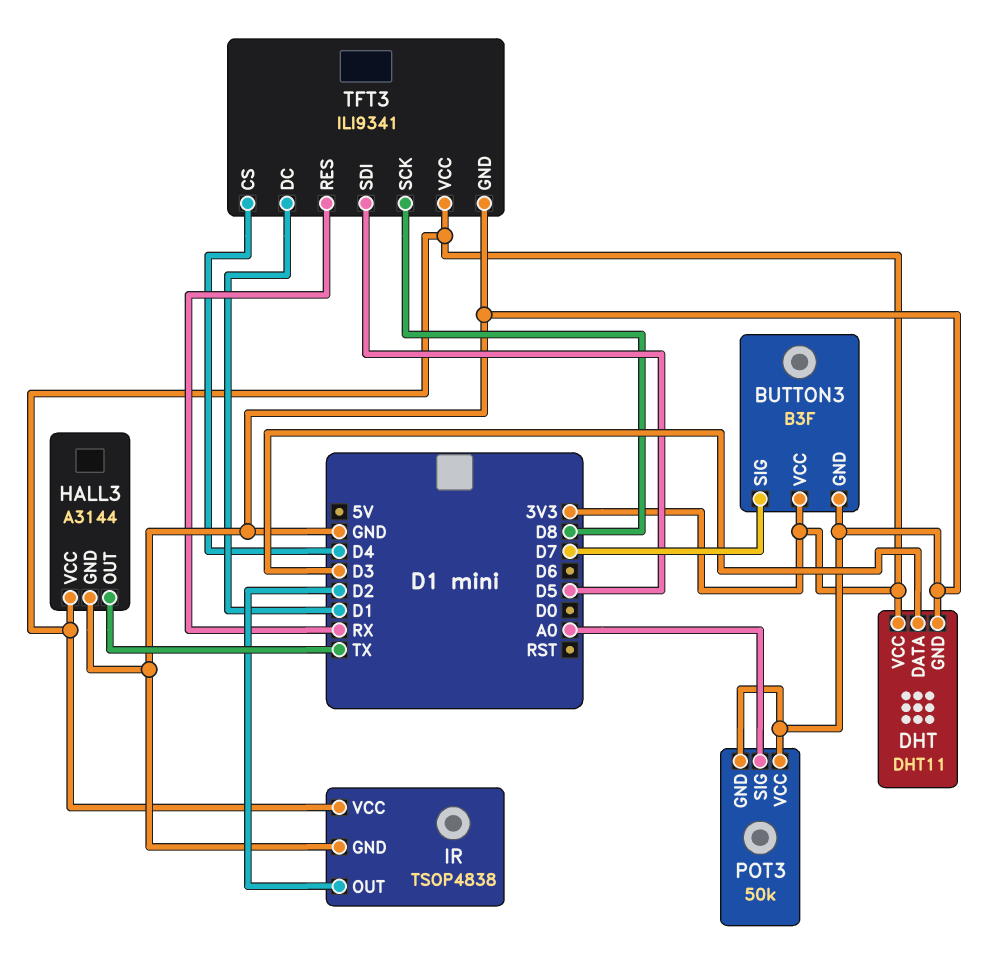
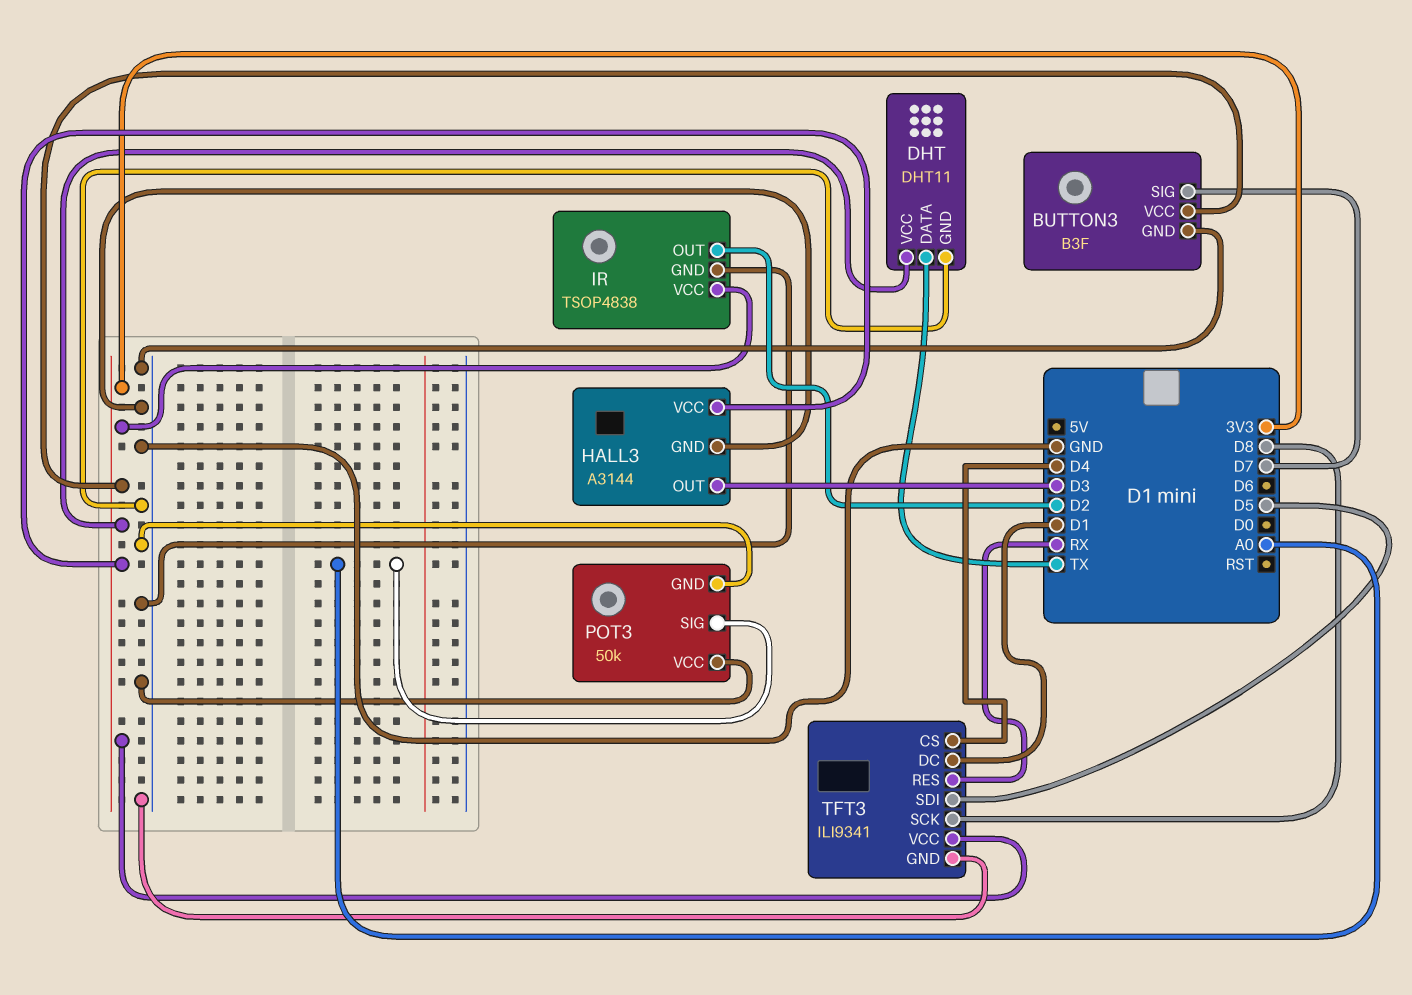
DHT pin DATA: D3 -> TX
HALL3 pin OUT: TX -> D3

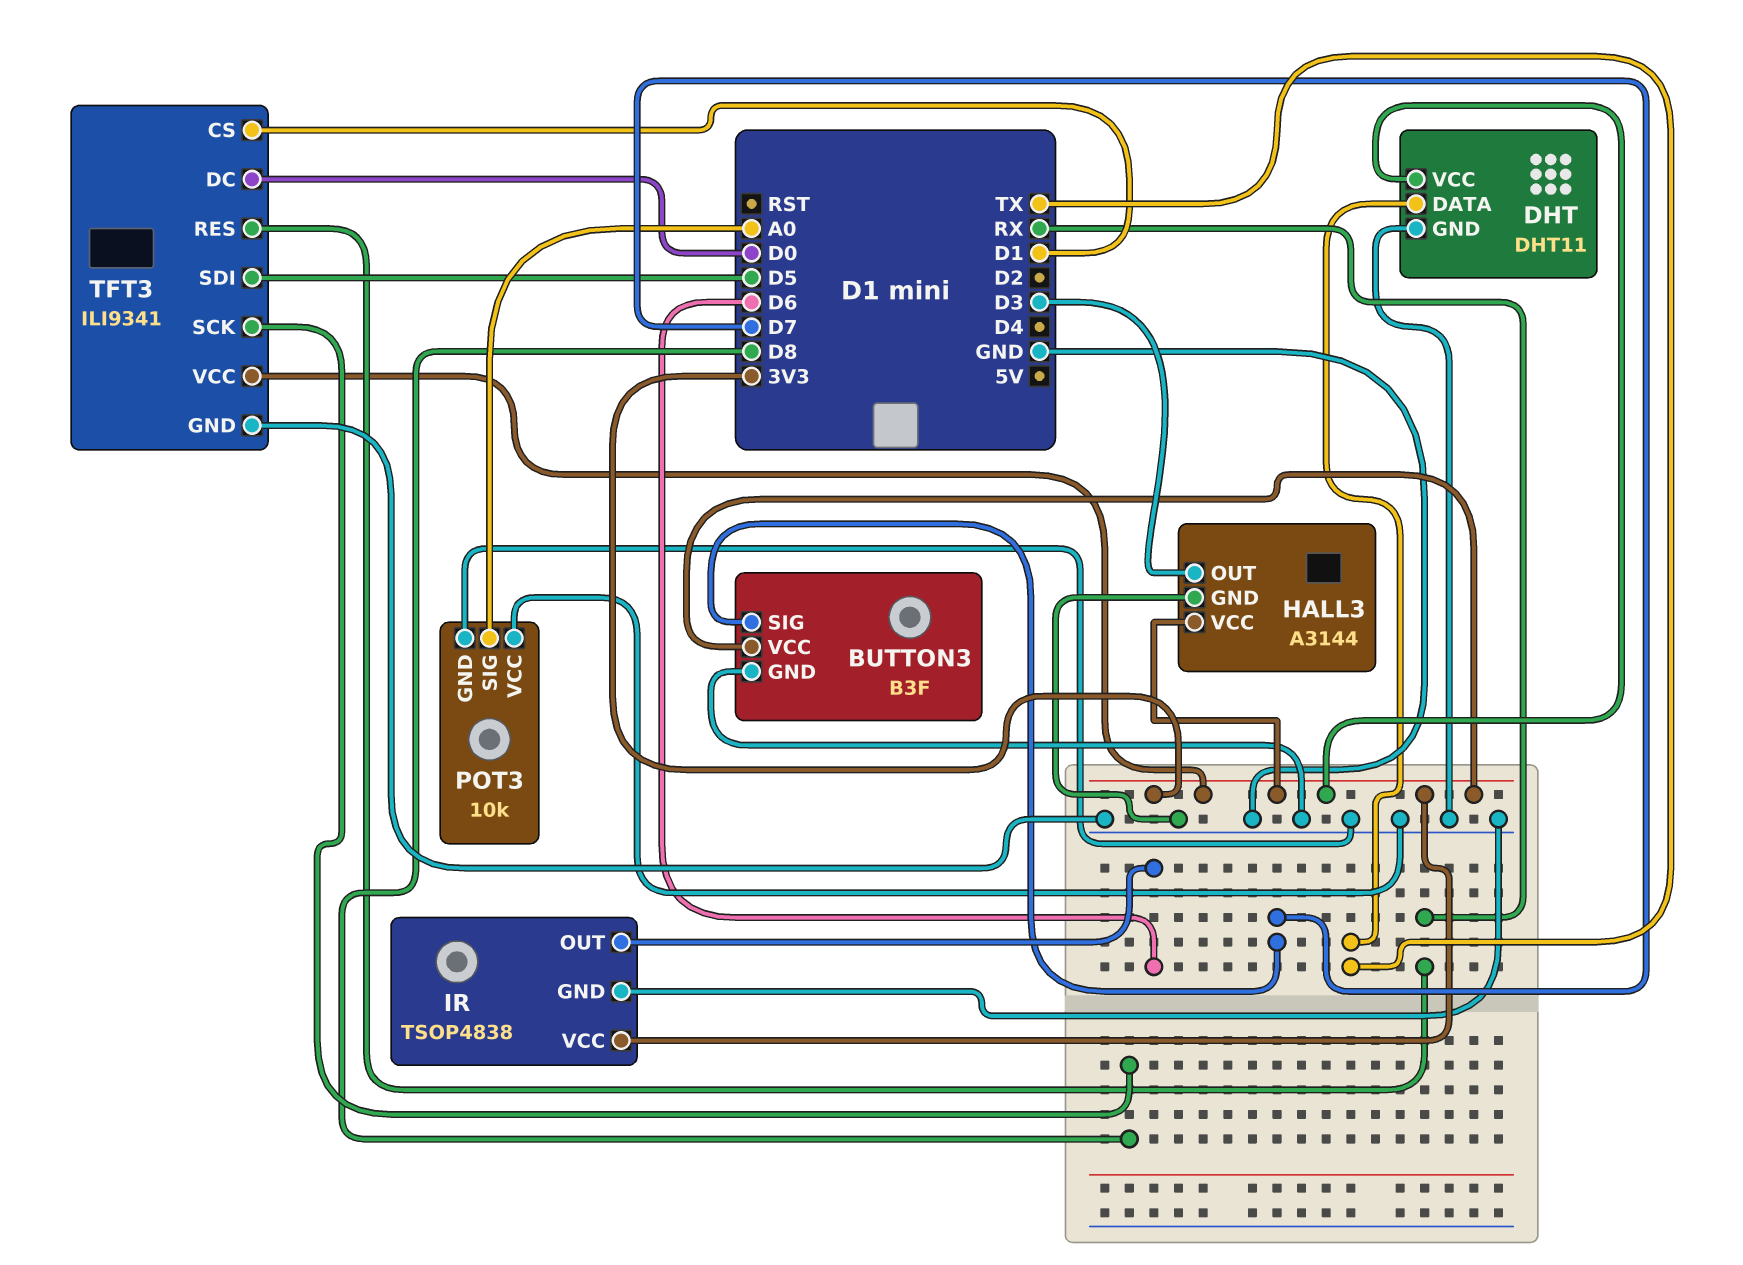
IR pin OUT: D2 -> D6
POT3: 50k -> 10k
TFT3 pin CS: D4 -> D1
TFT3 pin DC: D1 -> D0

